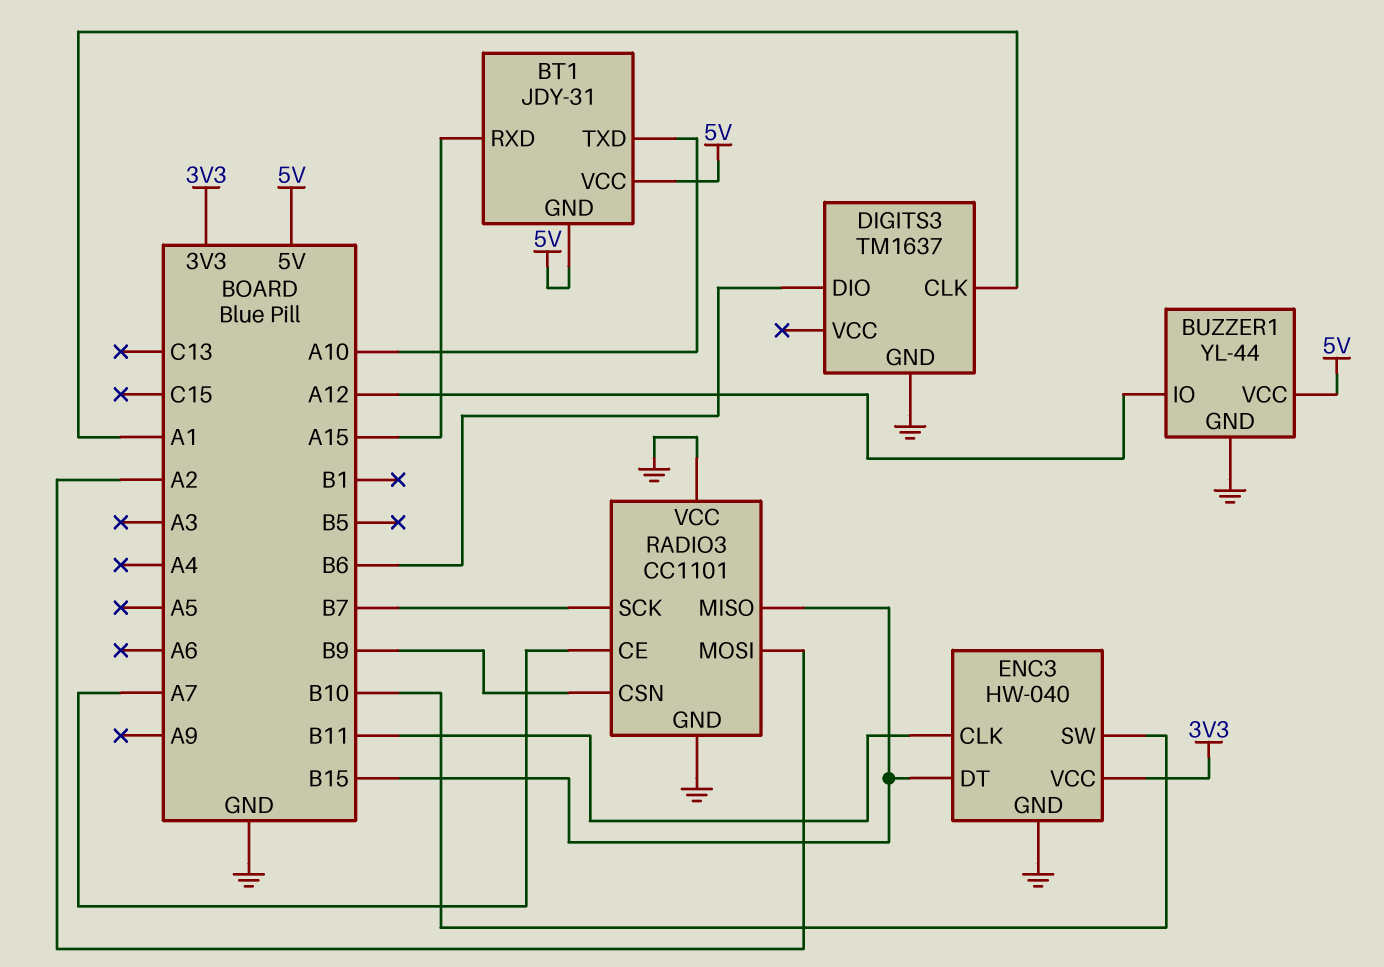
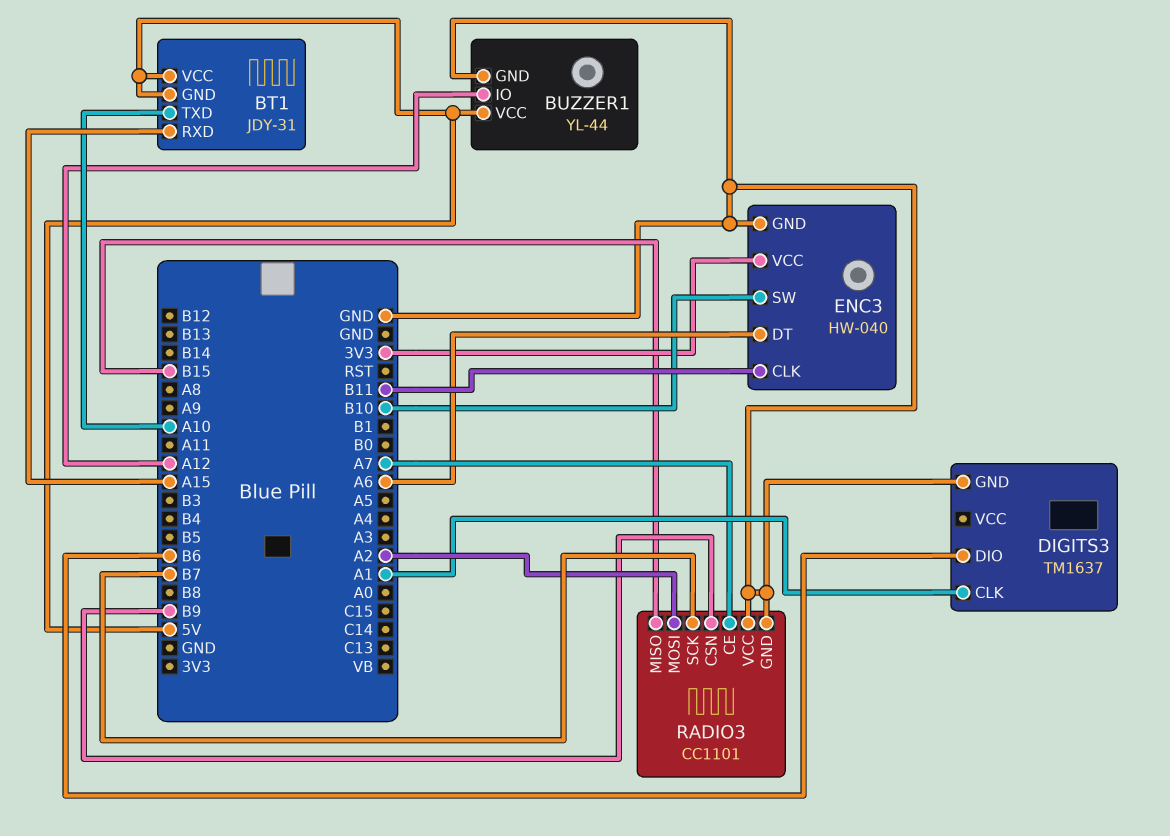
ENC3 pin DT: B15 -> A6

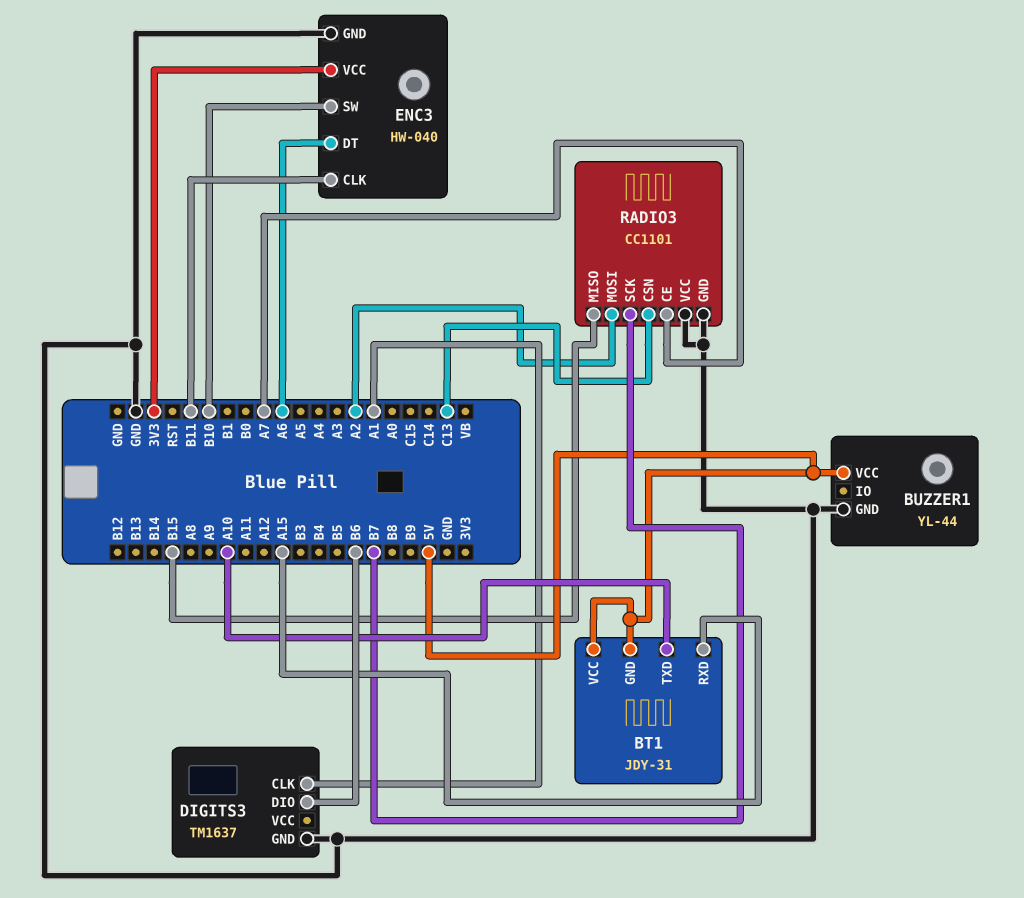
BUZZER1 pin IO: A12 -> none
RADIO3 pin CSN: B9 -> C13

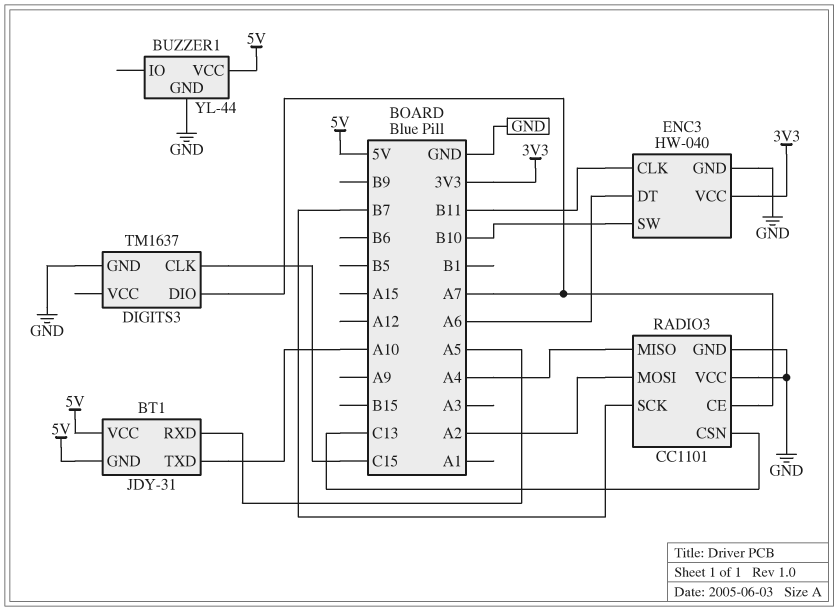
BT1 pin RXD: A15 -> A5
DIGITS3 pin CLK: A1 -> C15
DIGITS3 pin DIO: B6 -> A7
RADIO3 pin MISO: B15 -> A4

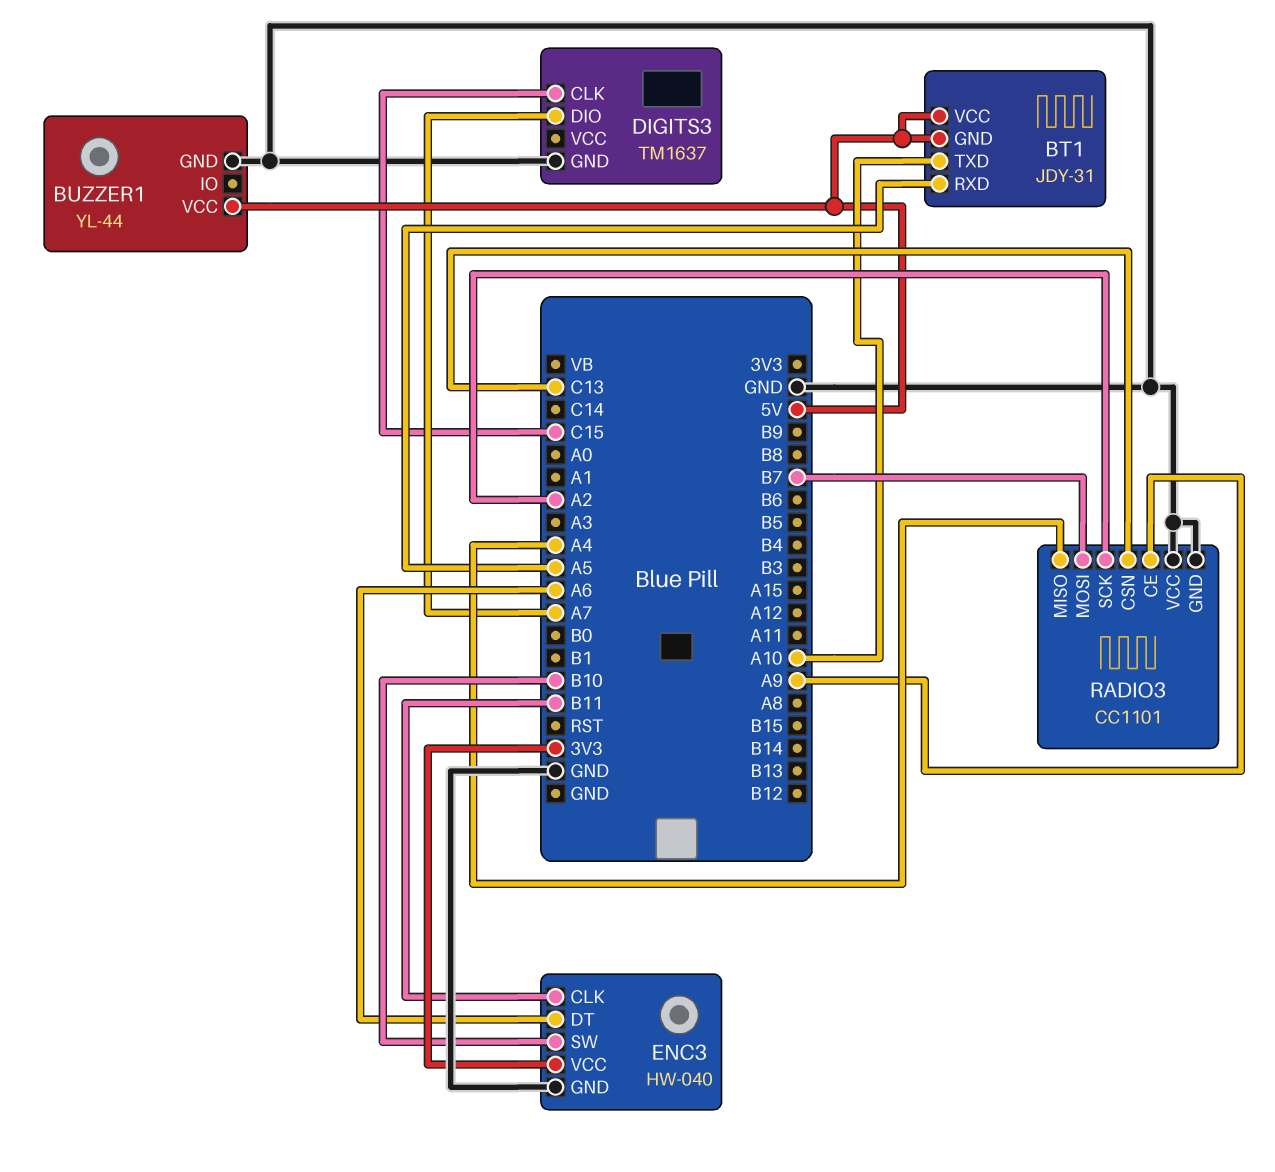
RADIO3 pin CE: A7 -> A9
RADIO3 pin MOSI: A2 -> B7
RADIO3 pin SCK: B7 -> A2

